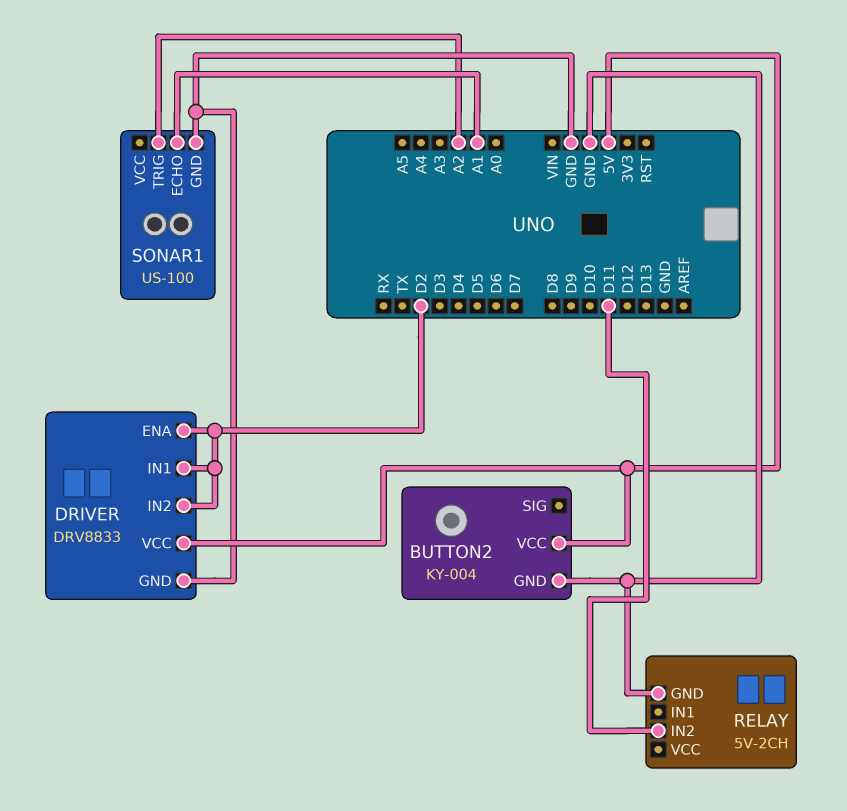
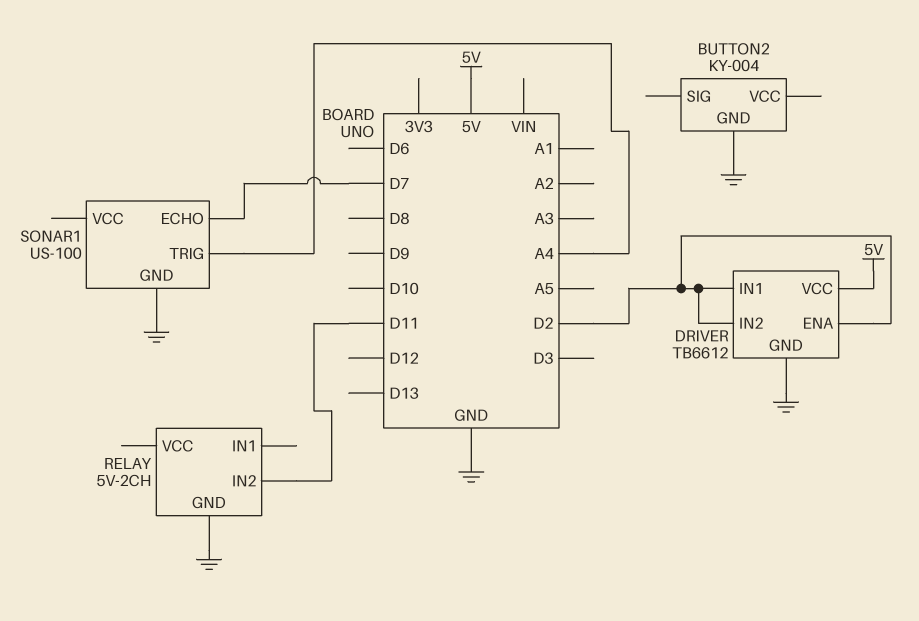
BUTTON2 pin VCC: 5V -> none
DRIVER: DRV8833 -> TB6612
SONAR1 pin ECHO: A1 -> D7
SONAR1 pin TRIG: A2 -> A4

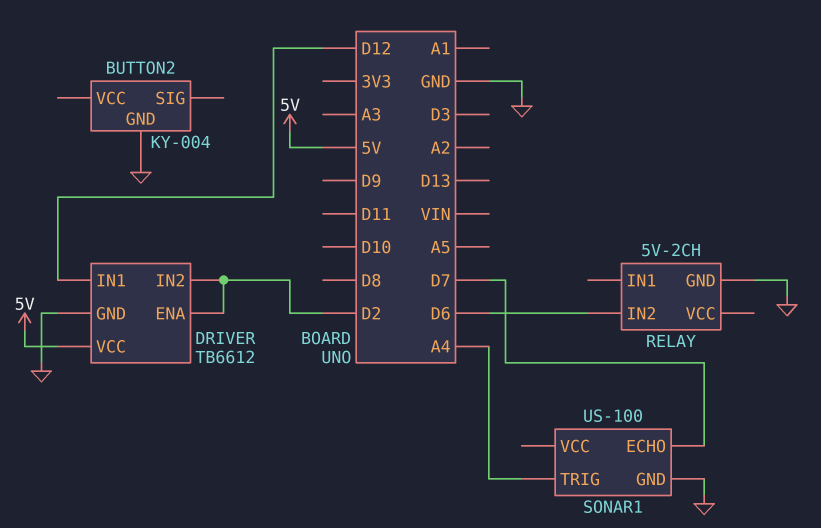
DRIVER pin IN1: D2 -> D12
RELAY pin IN2: D11 -> D6

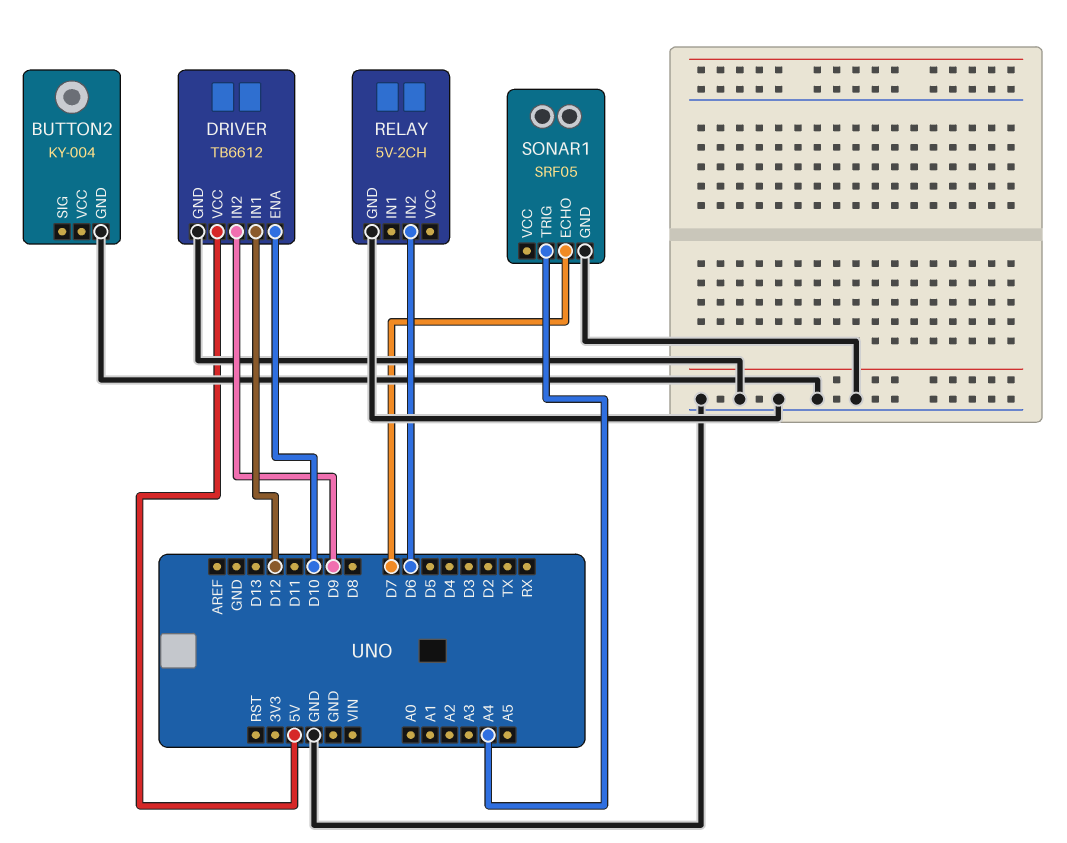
DRIVER pin ENA: D2 -> D10
DRIVER pin IN2: D2 -> D9
SONAR1: US-100 -> SRF05

